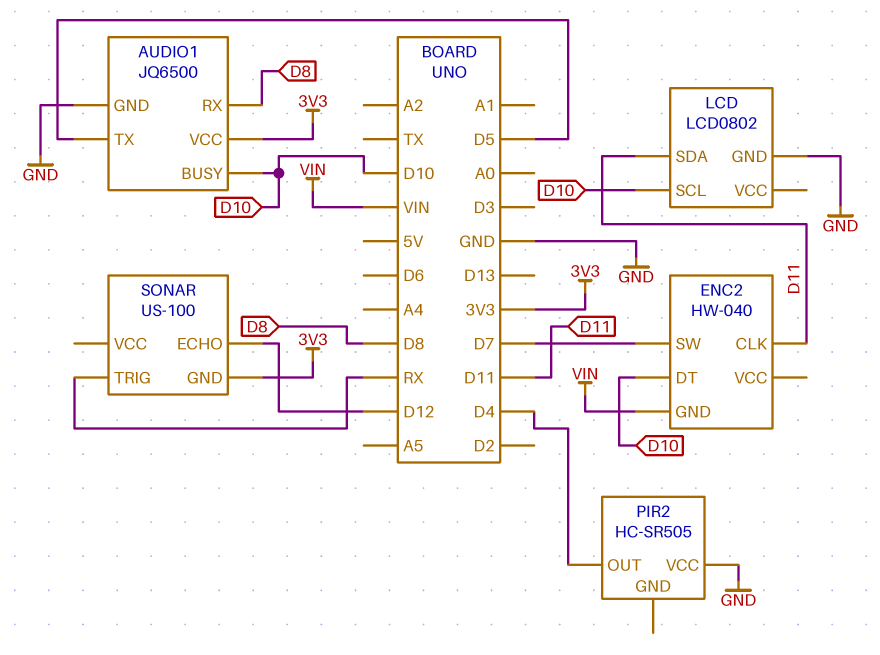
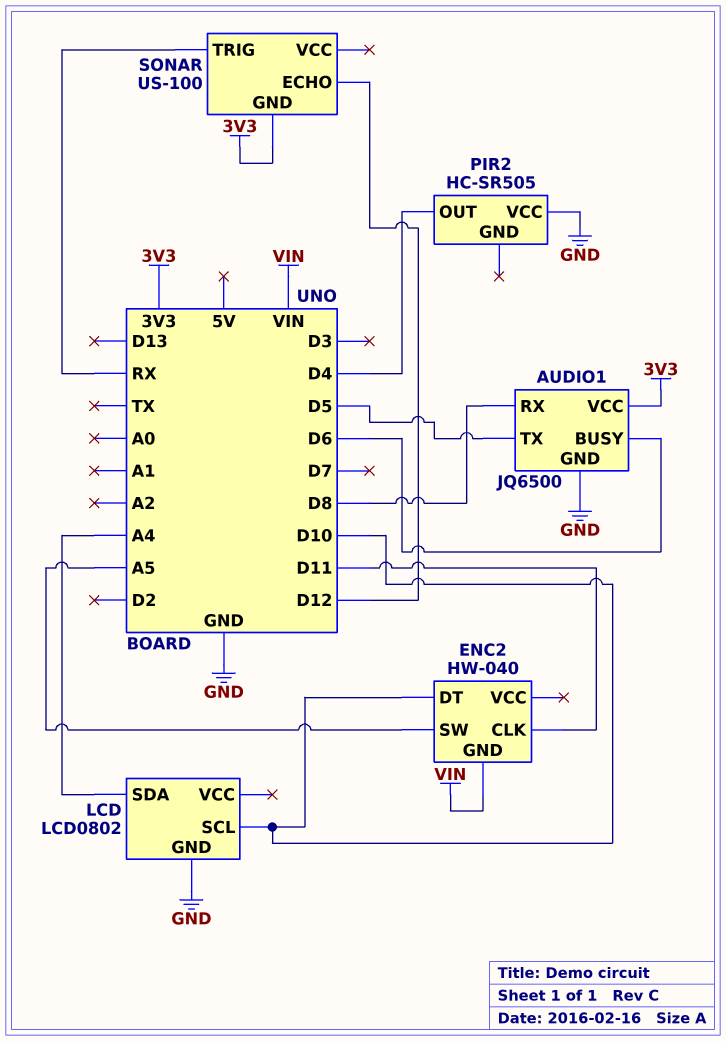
AUDIO1 pin BUSY: D10 -> D6
ENC2 pin SW: D7 -> A5
LCD pin SDA: D11 -> A4

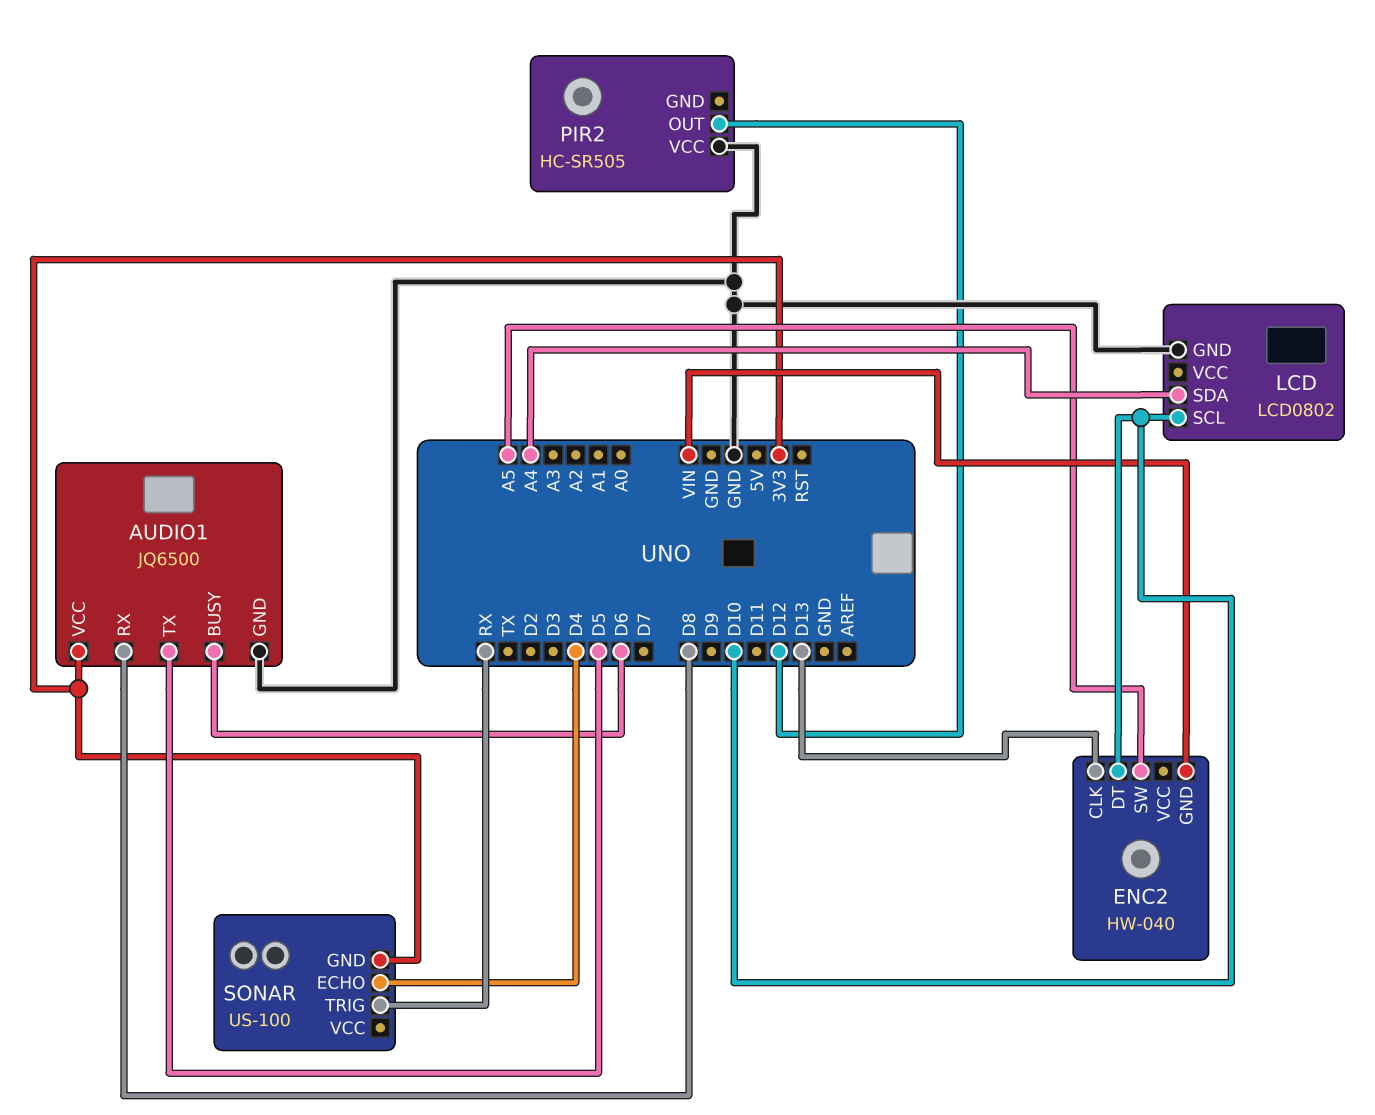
ENC2 pin CLK: D11 -> D13
PIR2 pin OUT: D4 -> D12
SONAR pin ECHO: D12 -> D4

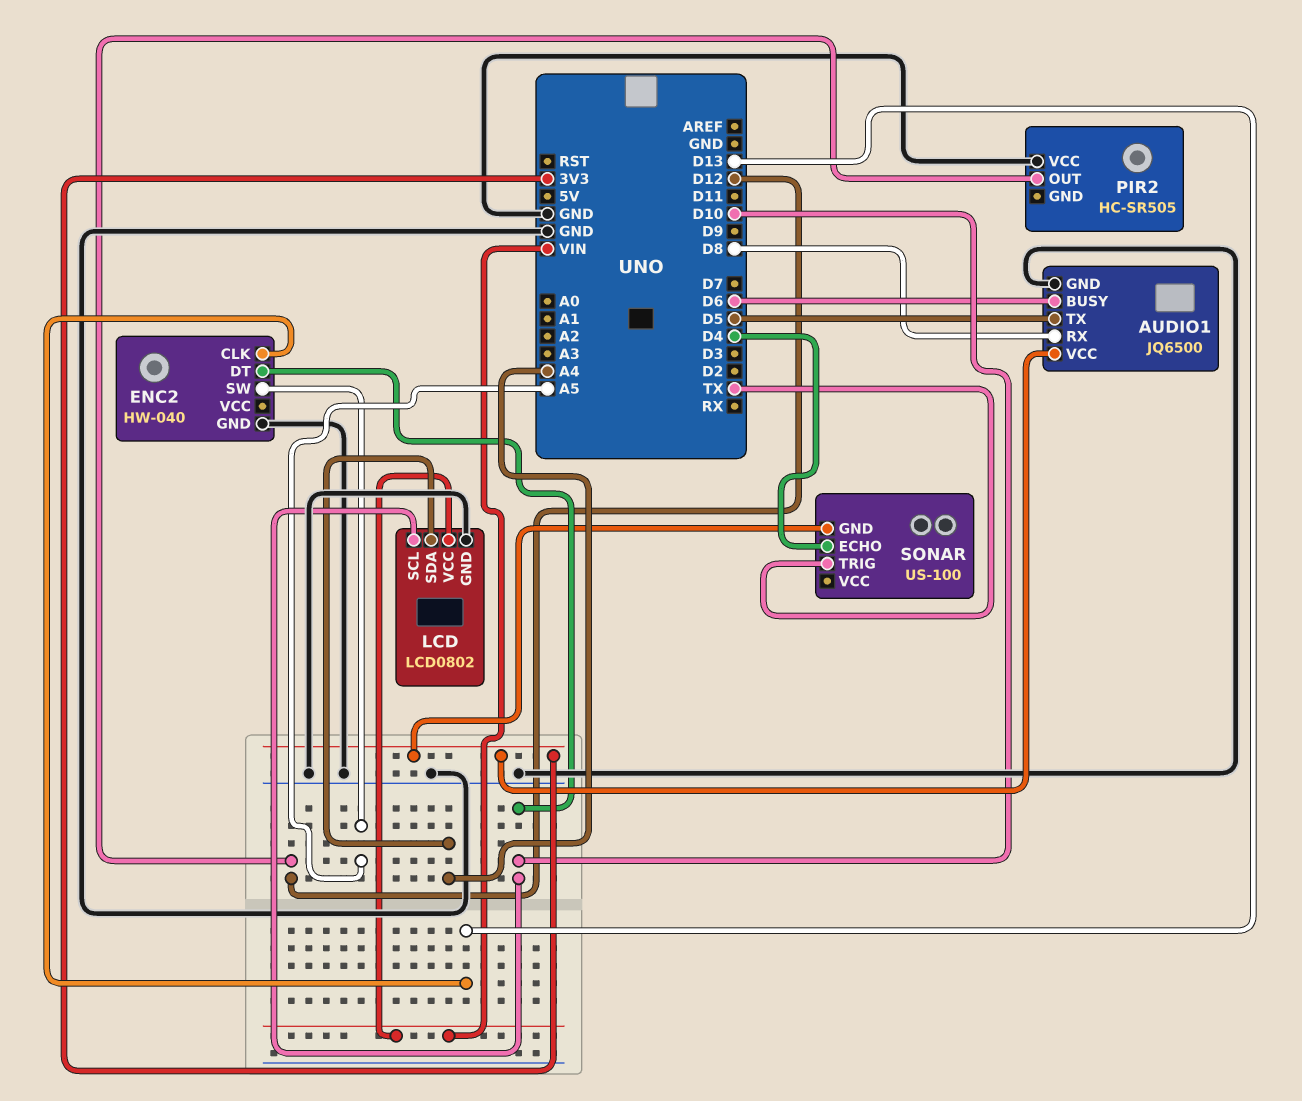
ENC2 pin GND: VIN -> GND
LCD pin VCC: none -> VIN
SONAR pin TRIG: RX -> TX

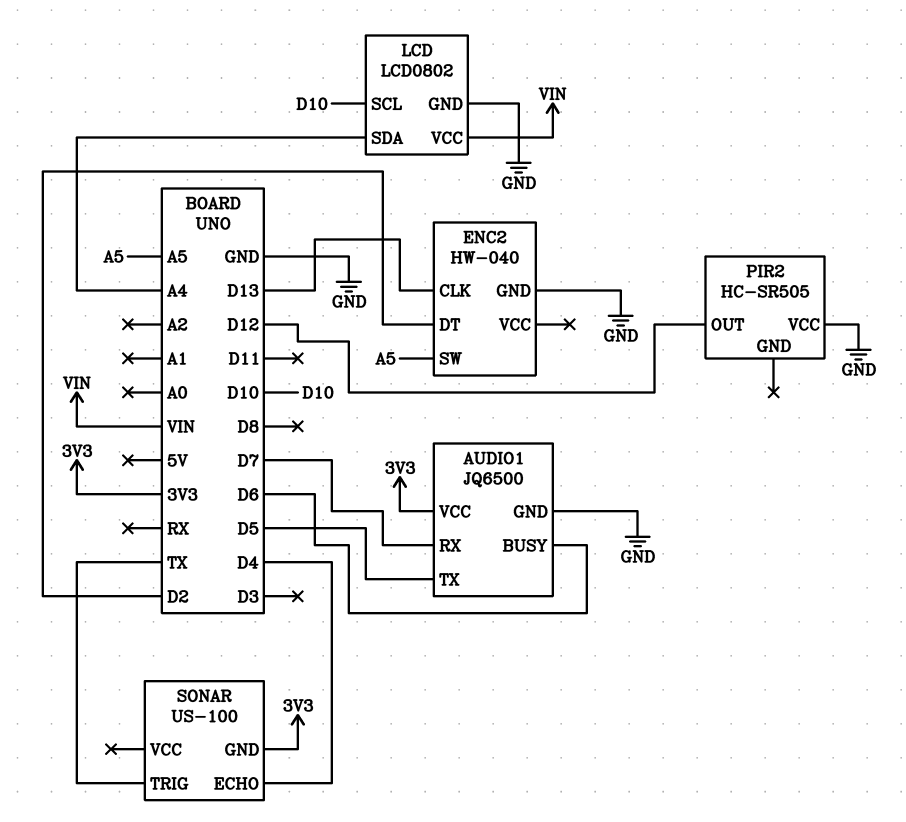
AUDIO1 pin RX: D8 -> D7
ENC2 pin DT: D10 -> D2

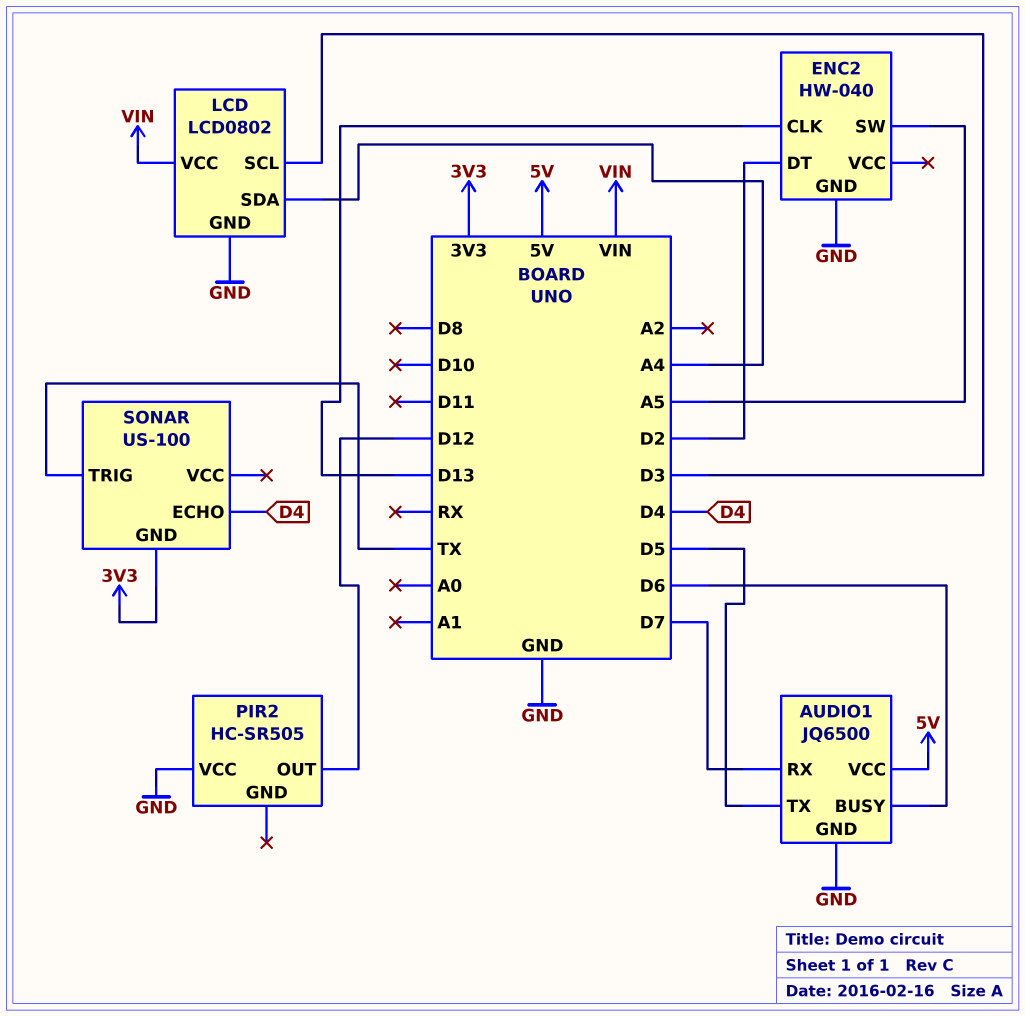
AUDIO1 pin VCC: 3V3 -> 5V
LCD pin SCL: D10 -> D3

